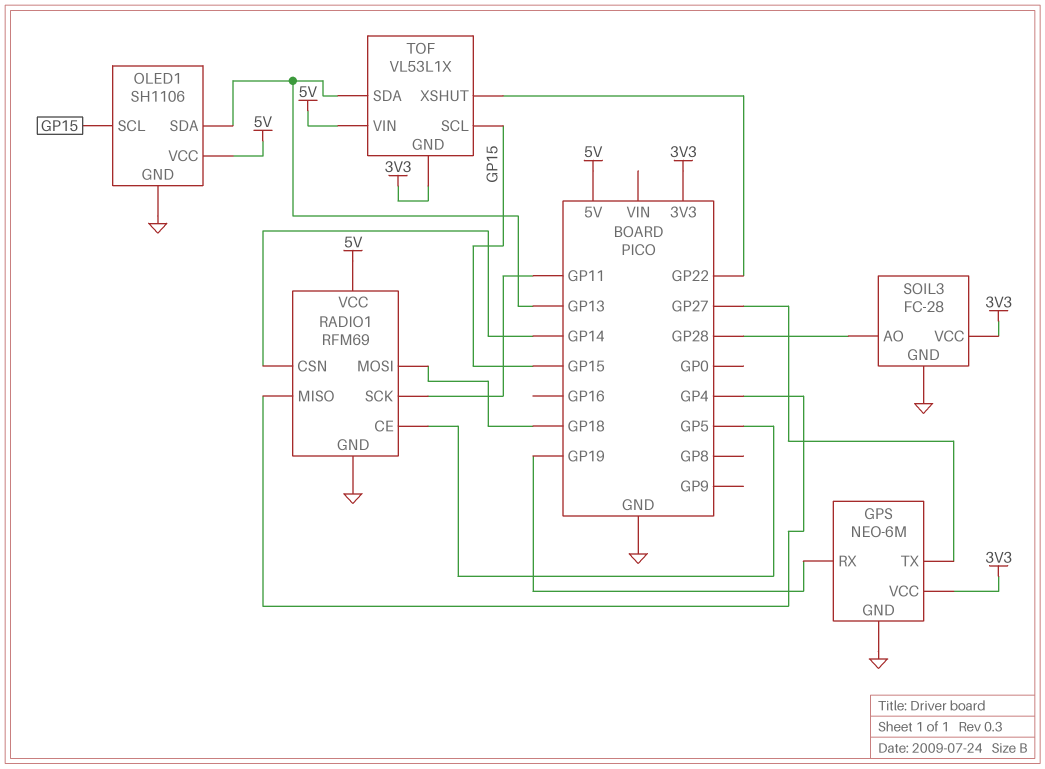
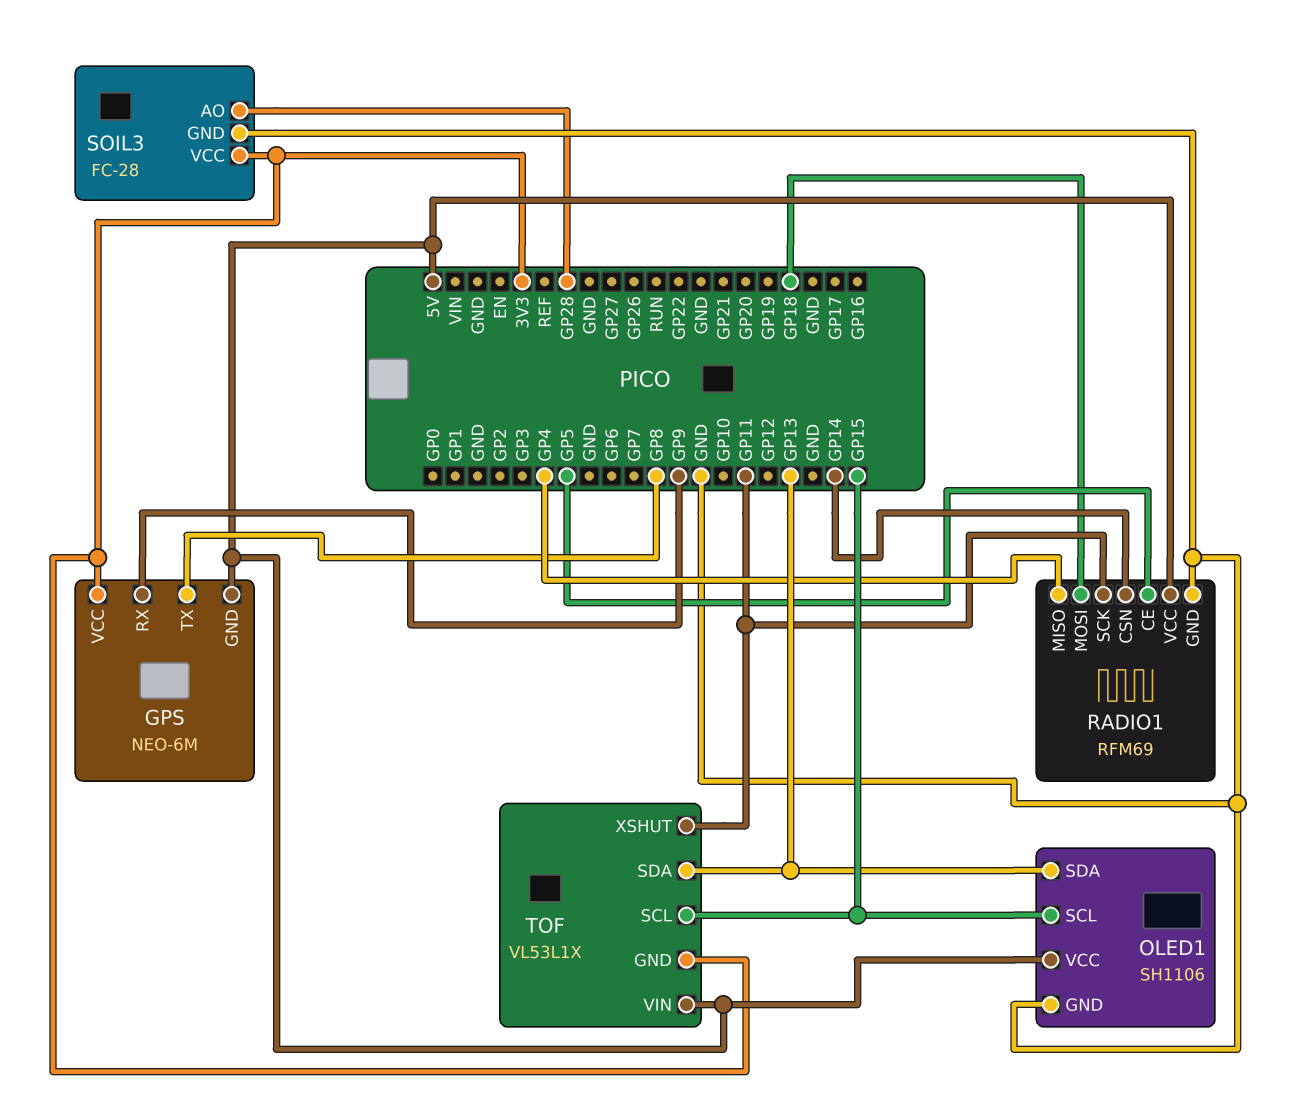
GPS pin GND: GND -> 5V
GPS pin RX: GP19 -> GP9
GPS pin TX: GP27 -> GP8
TOF pin XSHUT: GP22 -> GP11

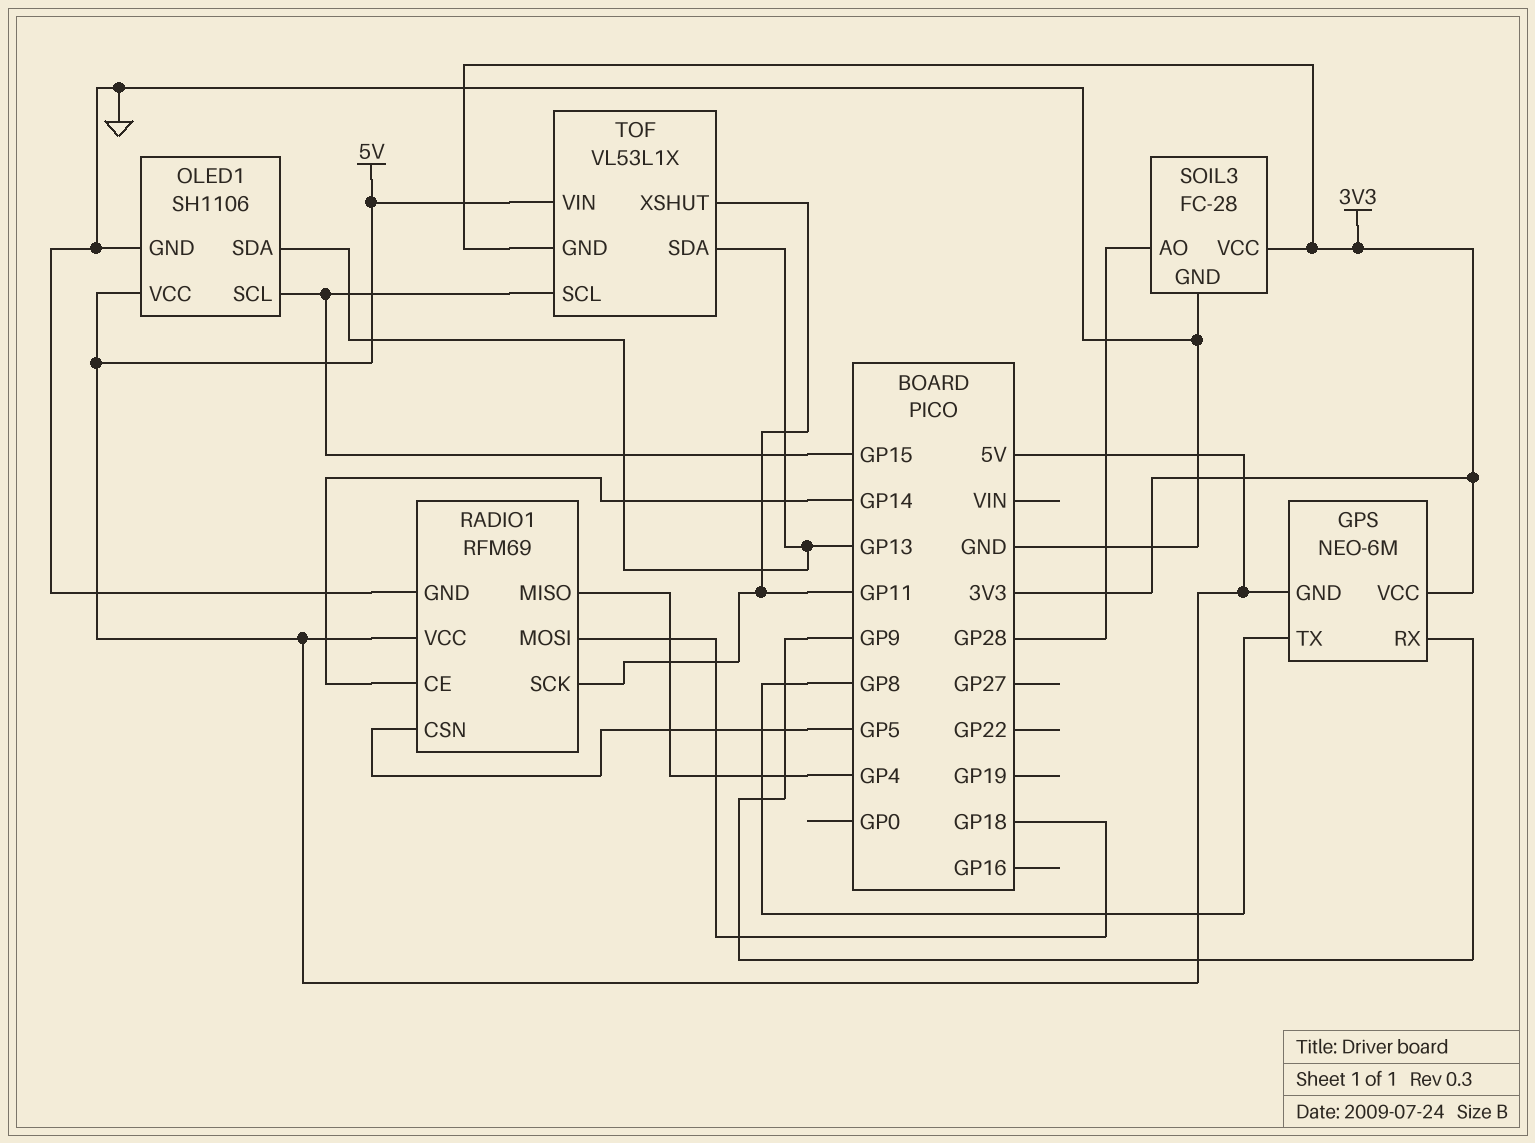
RADIO1 pin CE: GP5 -> GP14
RADIO1 pin CSN: GP14 -> GP5

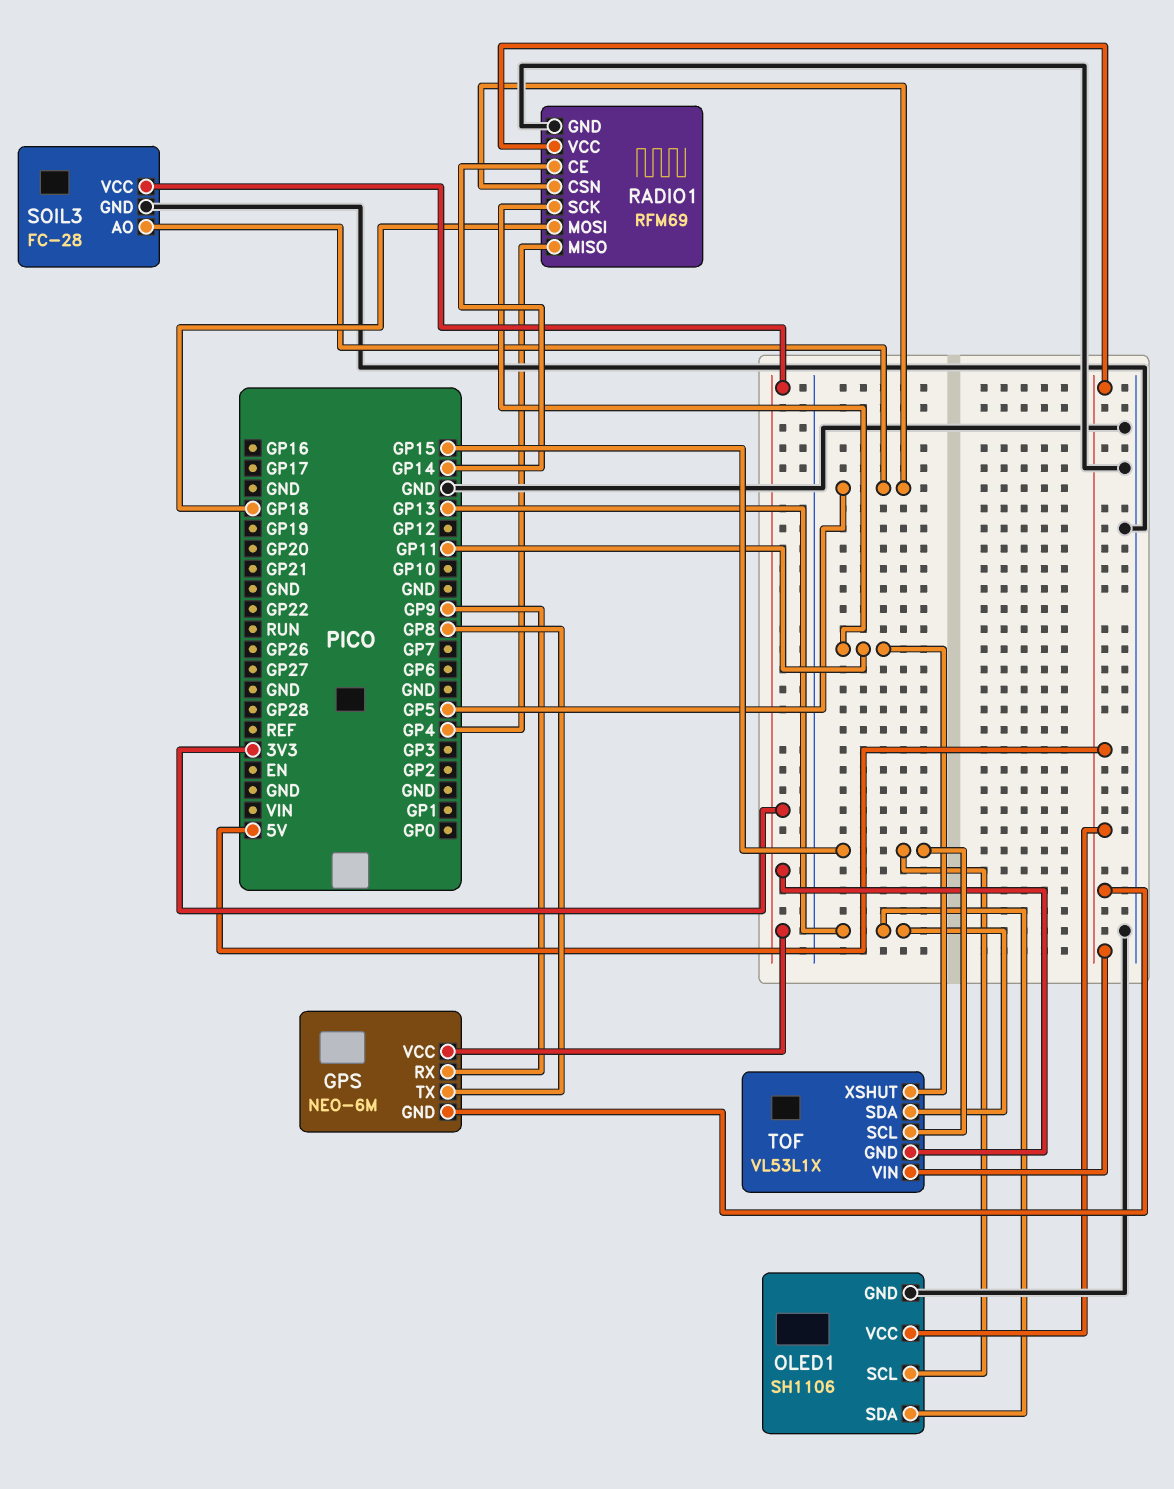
SOIL3 pin AO: GP28 -> GP5

